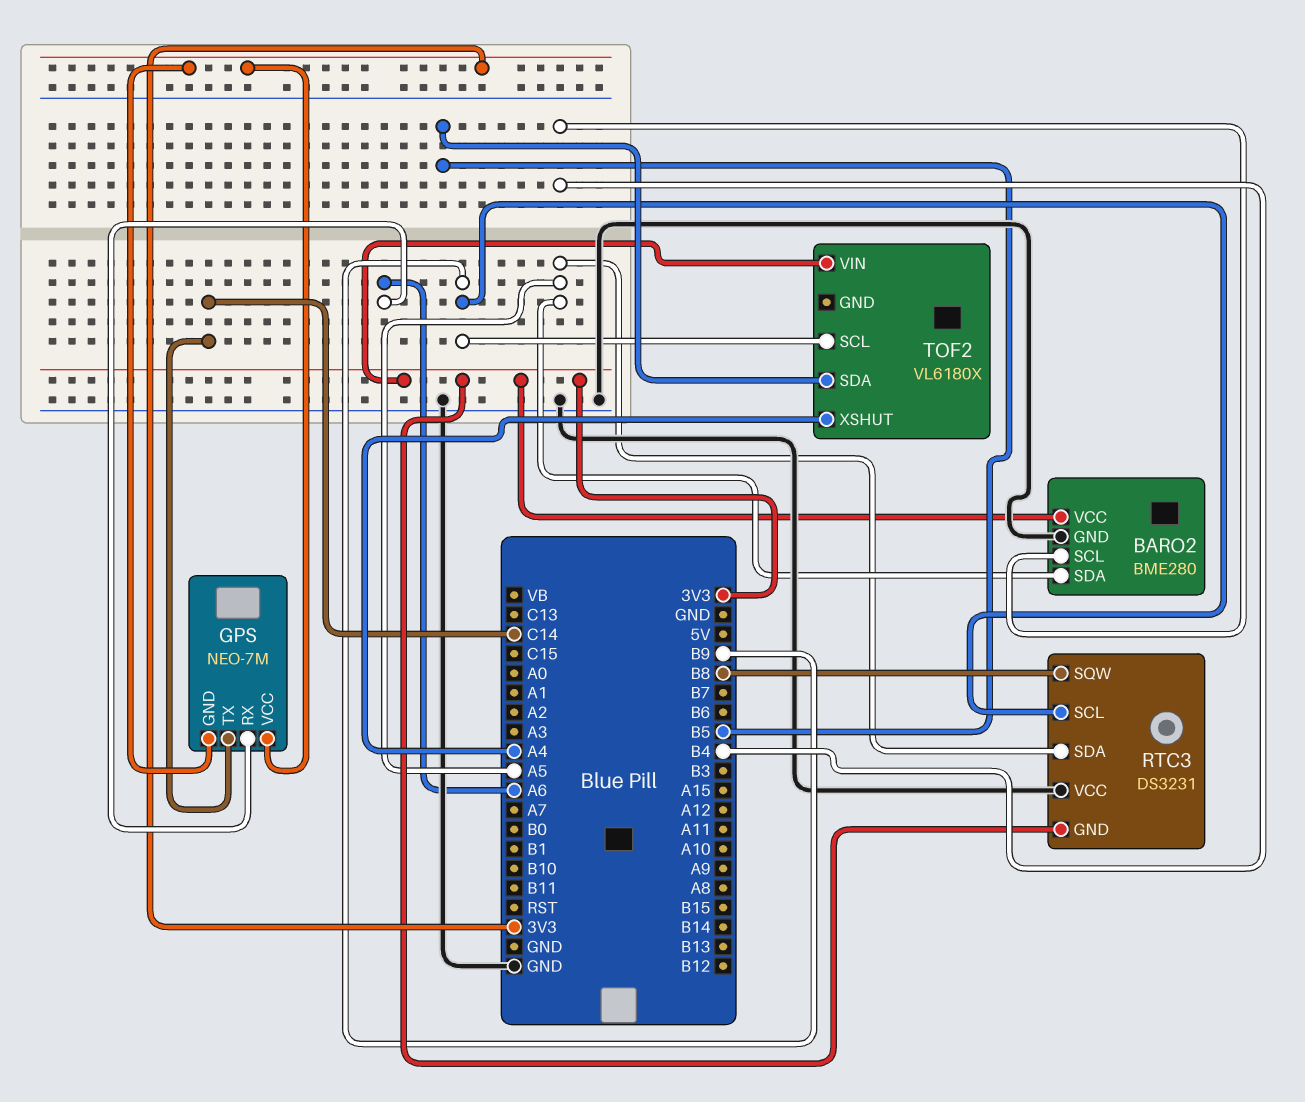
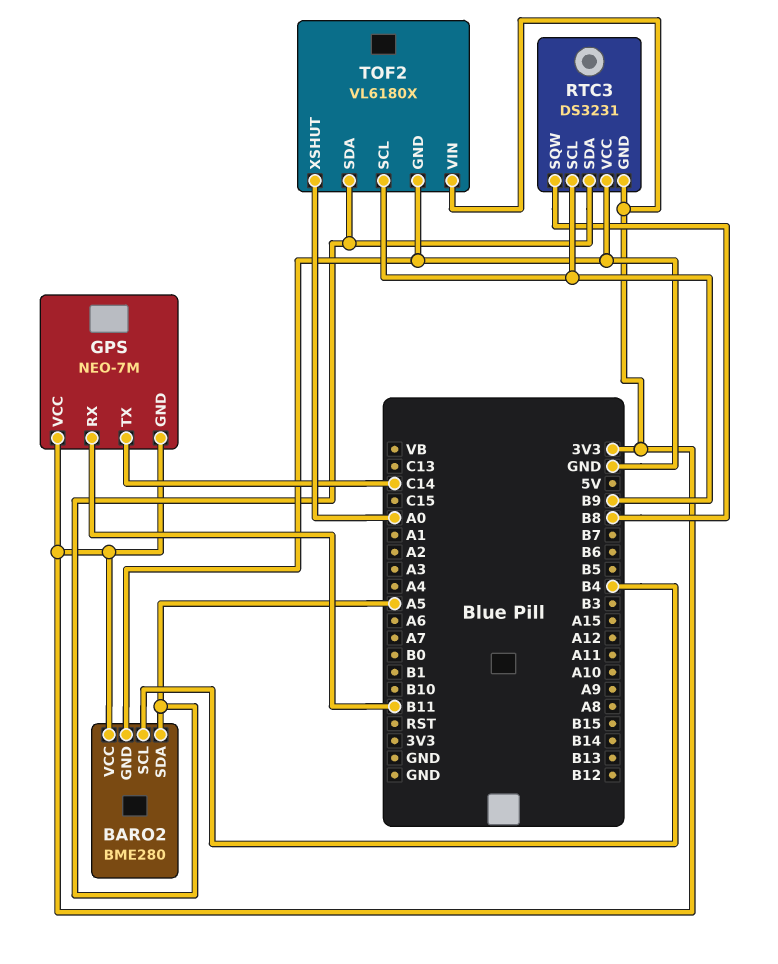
GPS pin RX: A6 -> B11
TOF2 pin GND: none -> GND
TOF2 pin SDA: B5 -> A5
TOF2 pin XSHUT: A4 -> A0

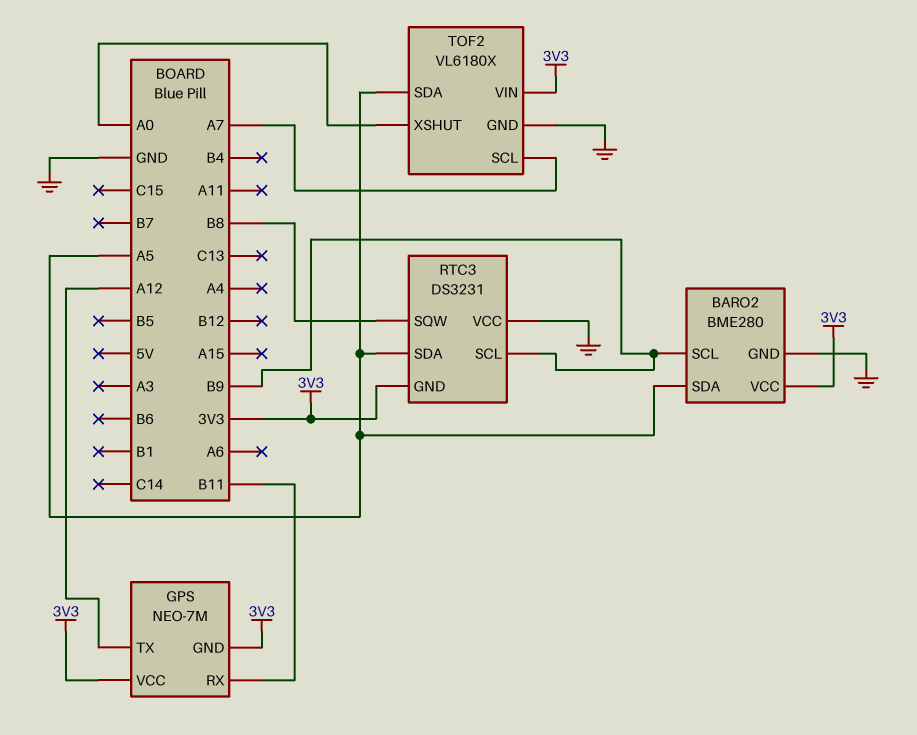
BARO2 pin SCL: B4 -> B9
GPS pin TX: C14 -> A12
TOF2 pin SCL: B9 -> A7

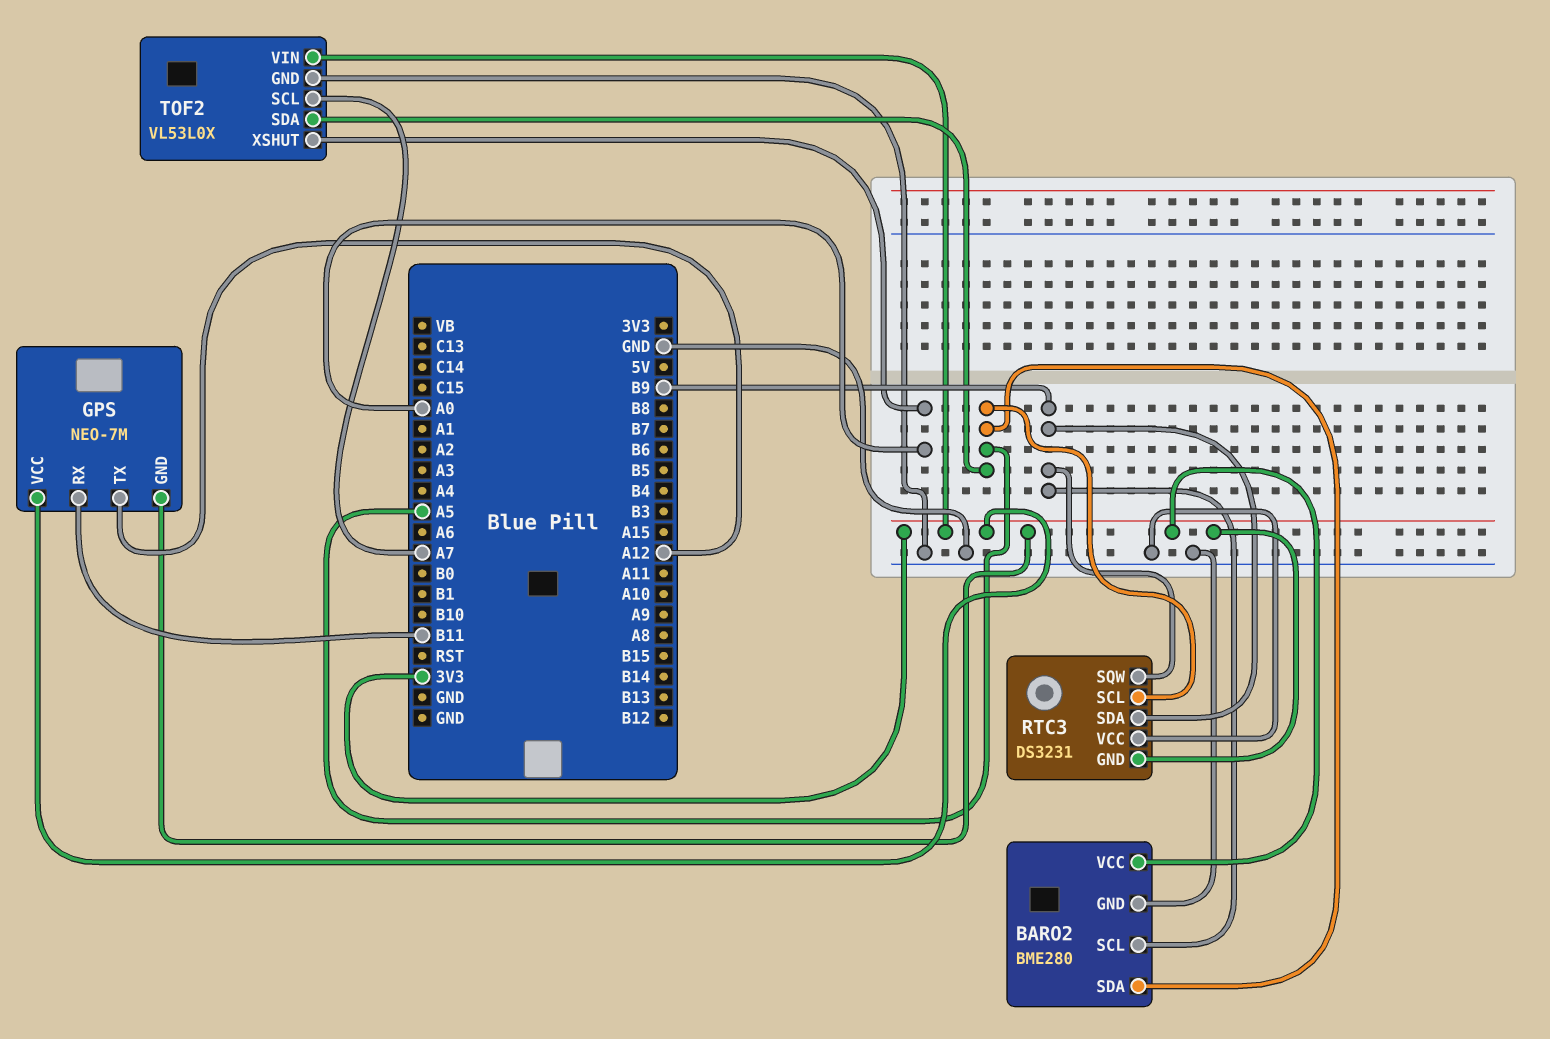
RTC3 pin SCL: B9 -> A5
RTC3 pin SDA: A5 -> B9
RTC3 pin SQW: B8 -> B9
TOF2: VL6180X -> VL53L0X

